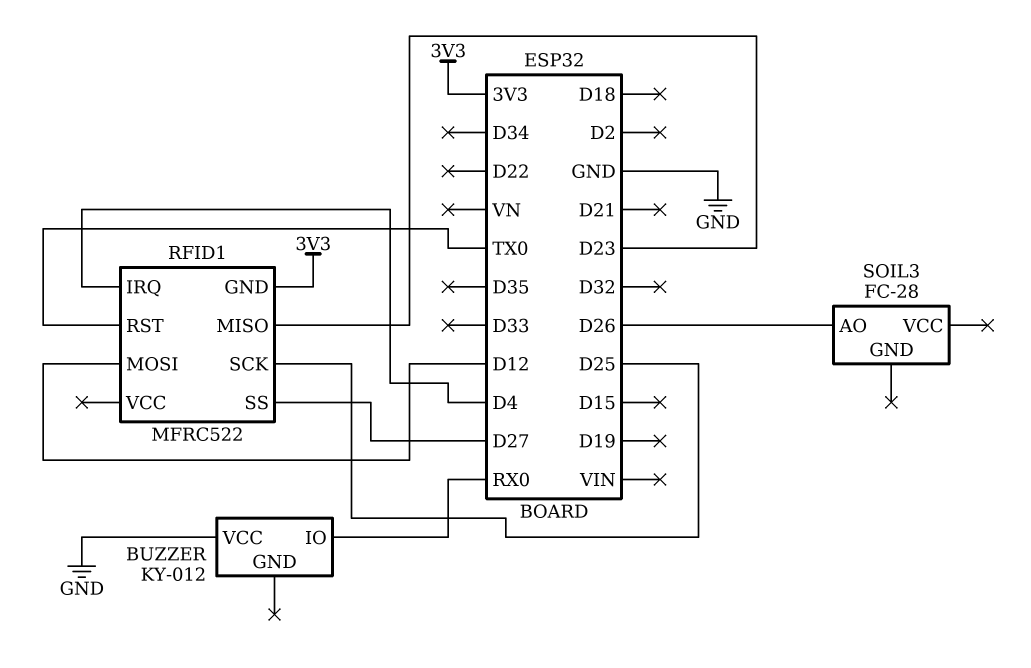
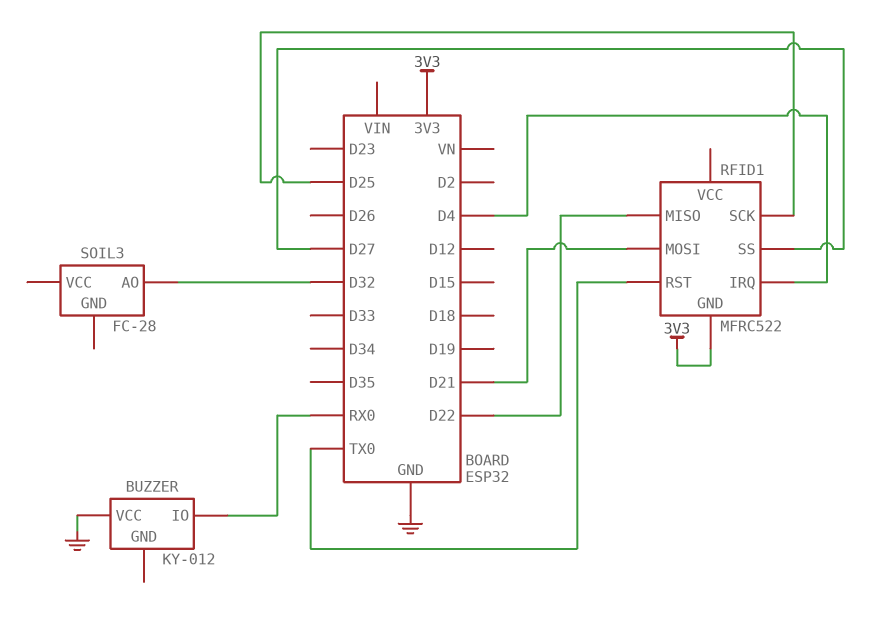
RFID1 pin MISO: D23 -> D22
RFID1 pin MOSI: D12 -> D21
SOIL3 pin AO: D26 -> D32

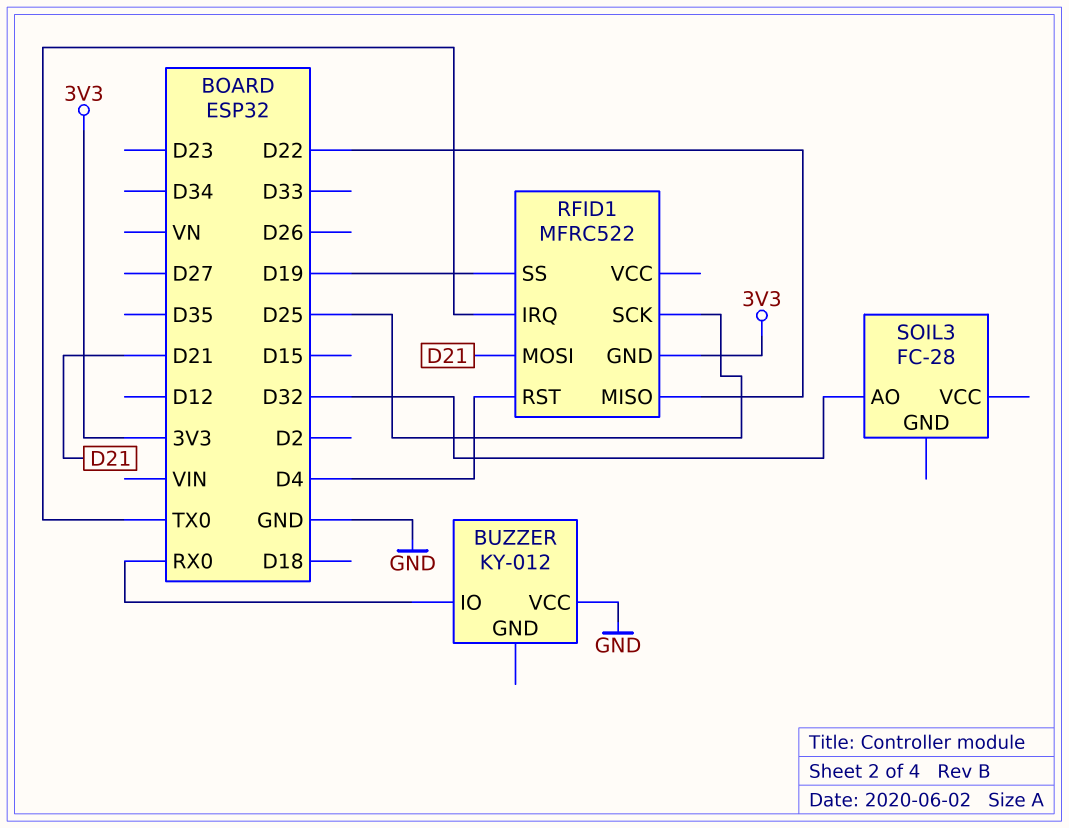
RFID1 pin IRQ: D4 -> TX0
RFID1 pin RST: TX0 -> D4
RFID1 pin SS: D27 -> D19

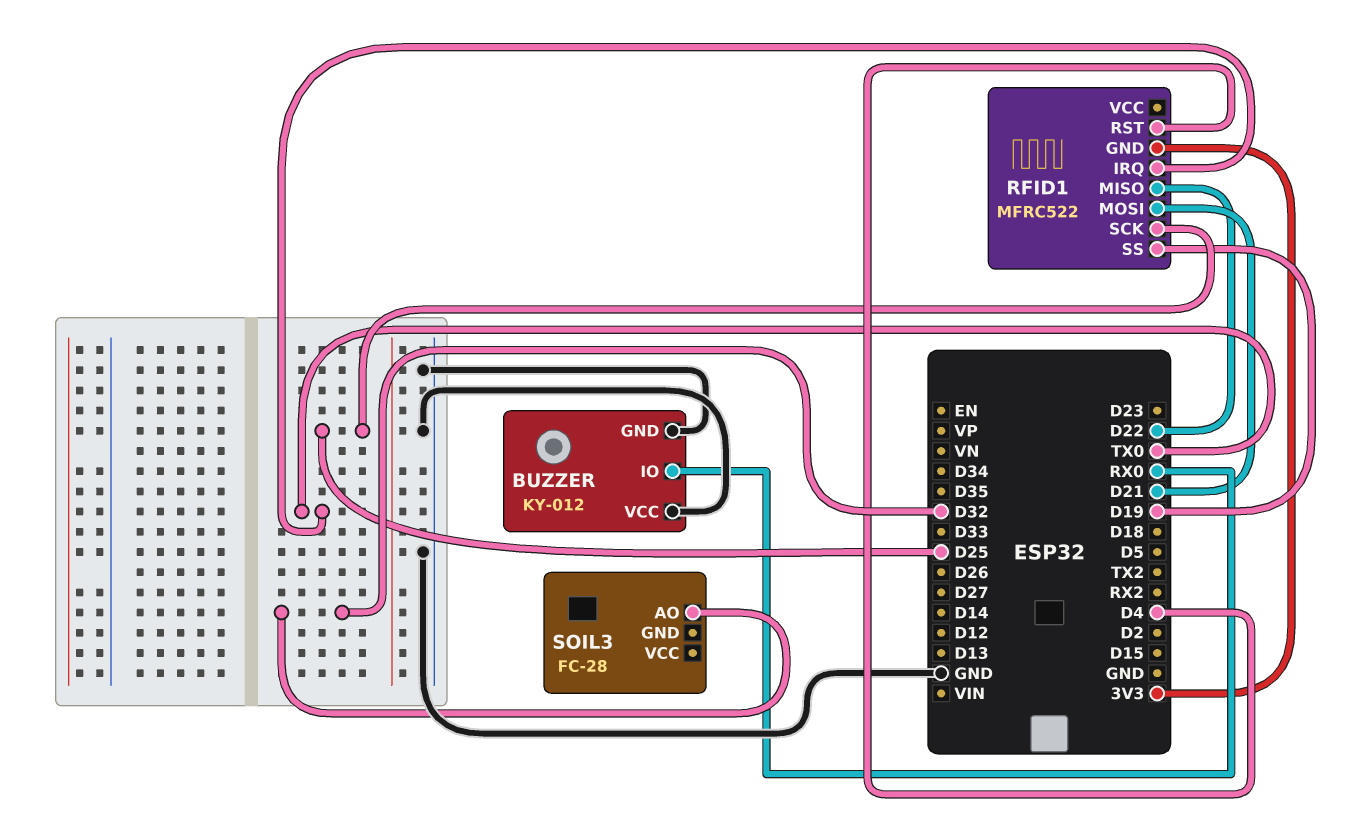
BUZZER pin GND: none -> GND

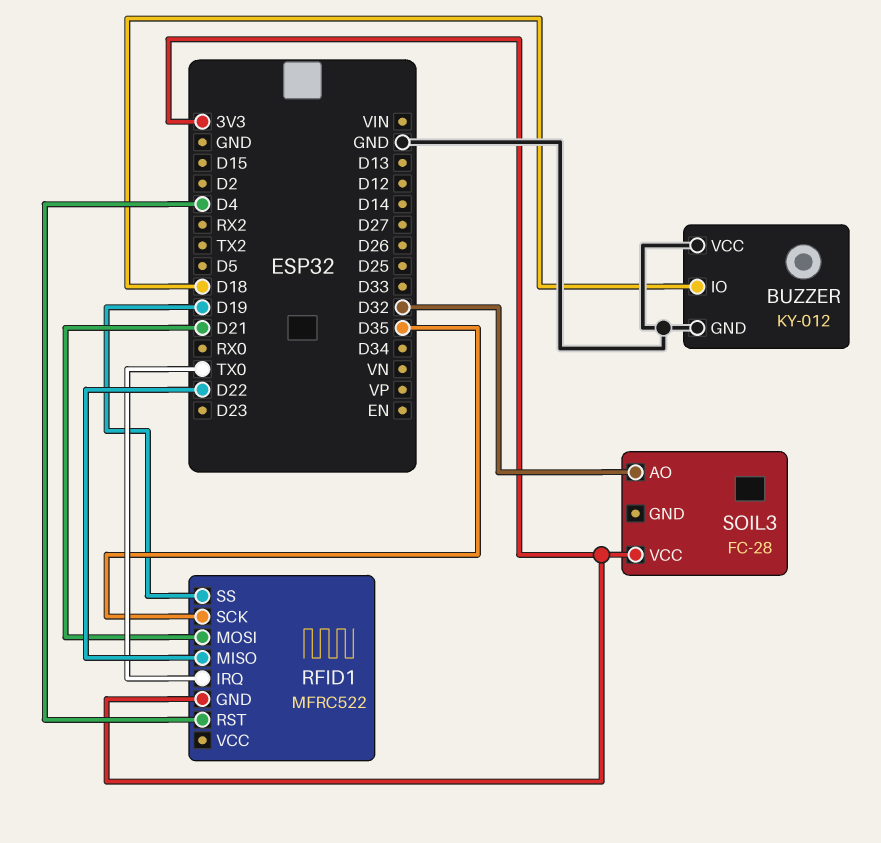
BUZZER pin IO: RX0 -> D18
RFID1 pin SCK: D25 -> D35
SOIL3 pin VCC: none -> 3V3

